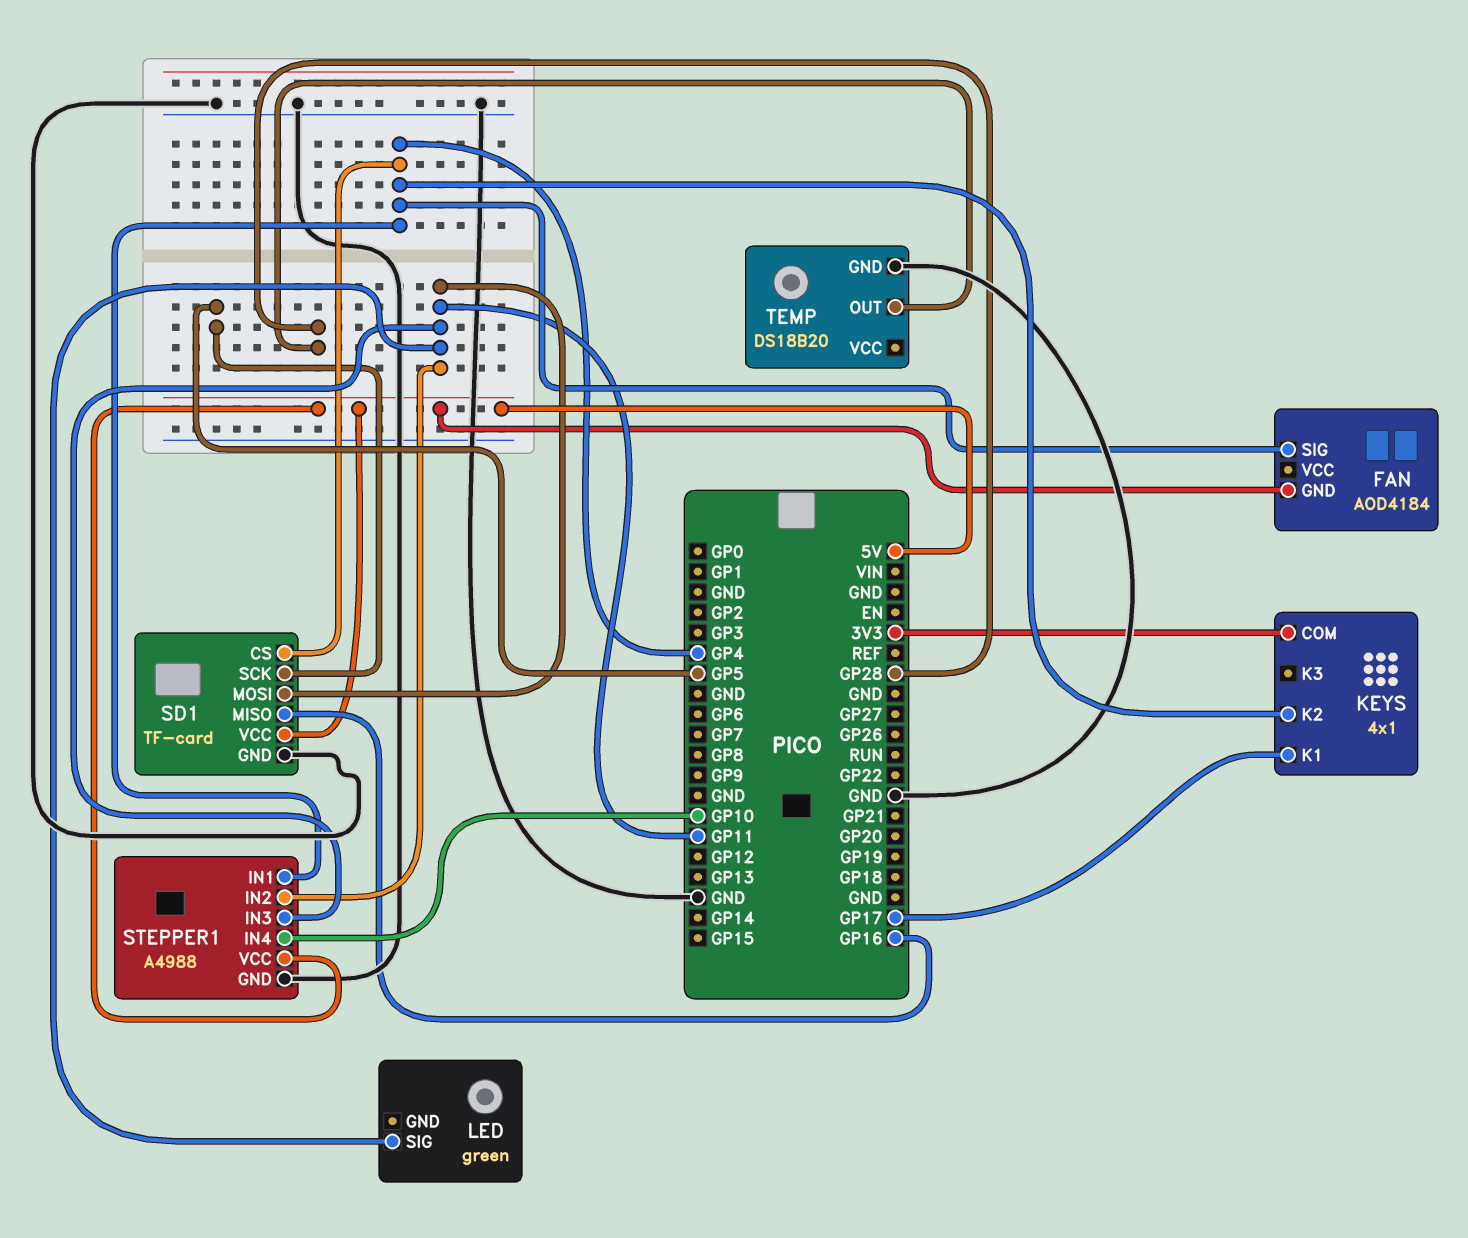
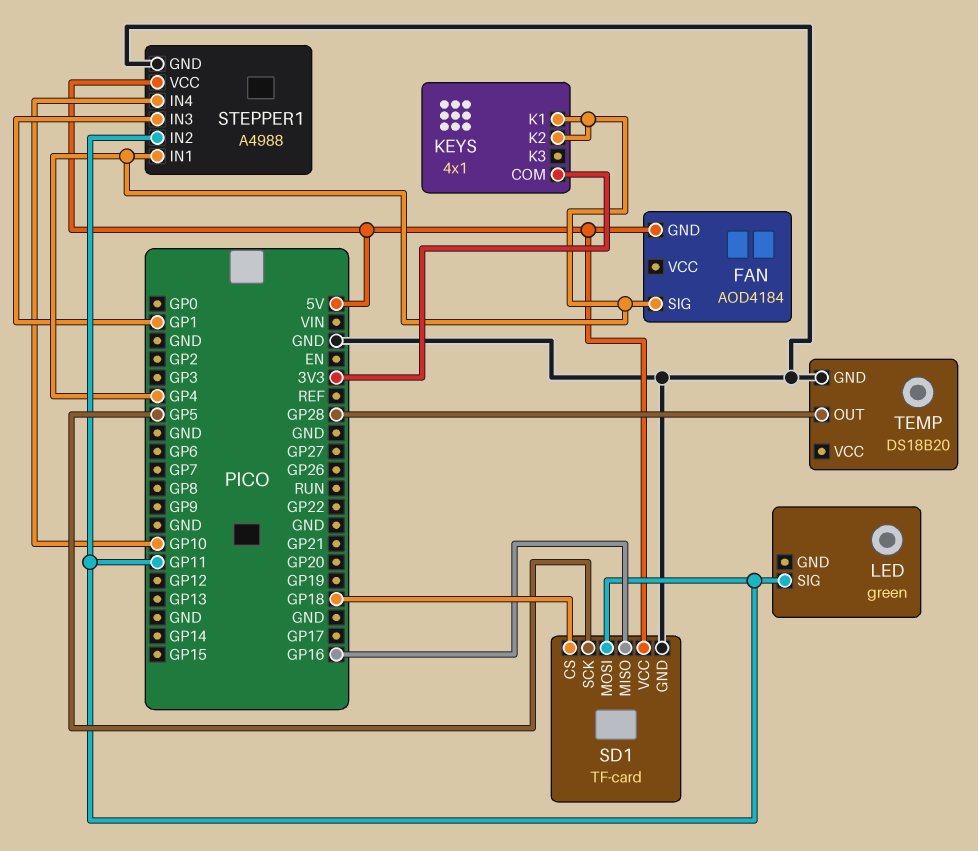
KEYS pin K1: GP17 -> GP4
SD1 pin CS: GP4 -> GP18
STEPPER1 pin IN3: GP11 -> GP1

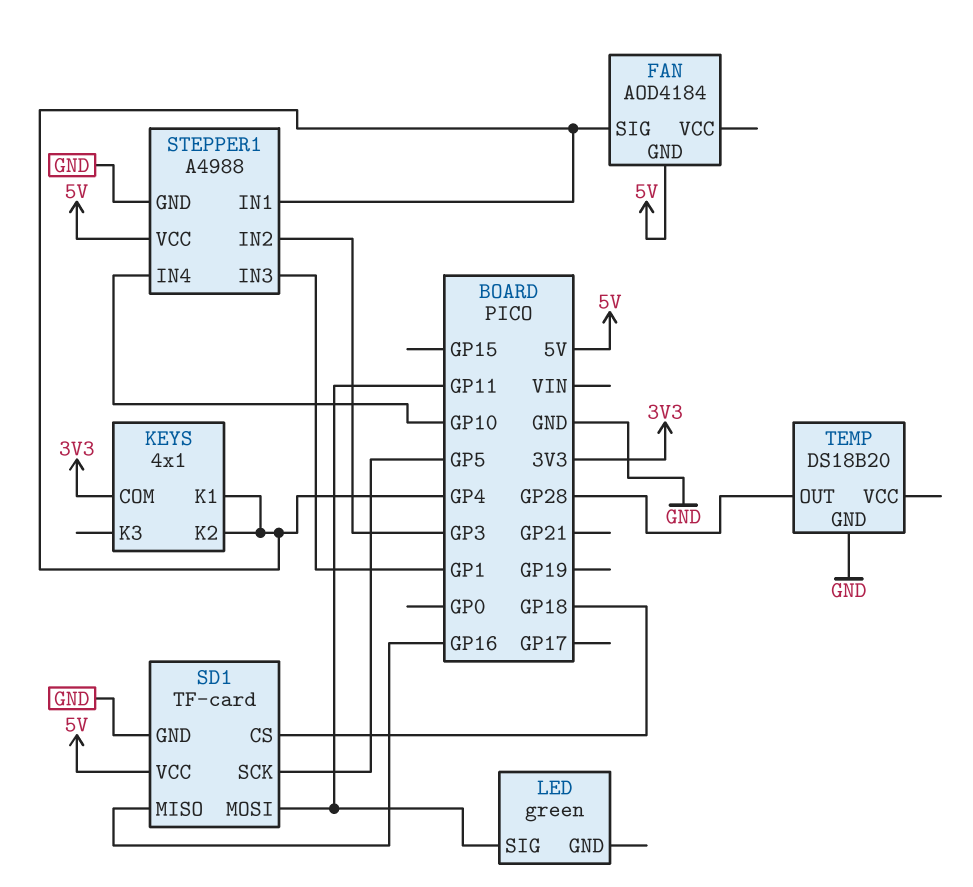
STEPPER1 pin IN2: GP11 -> GP3

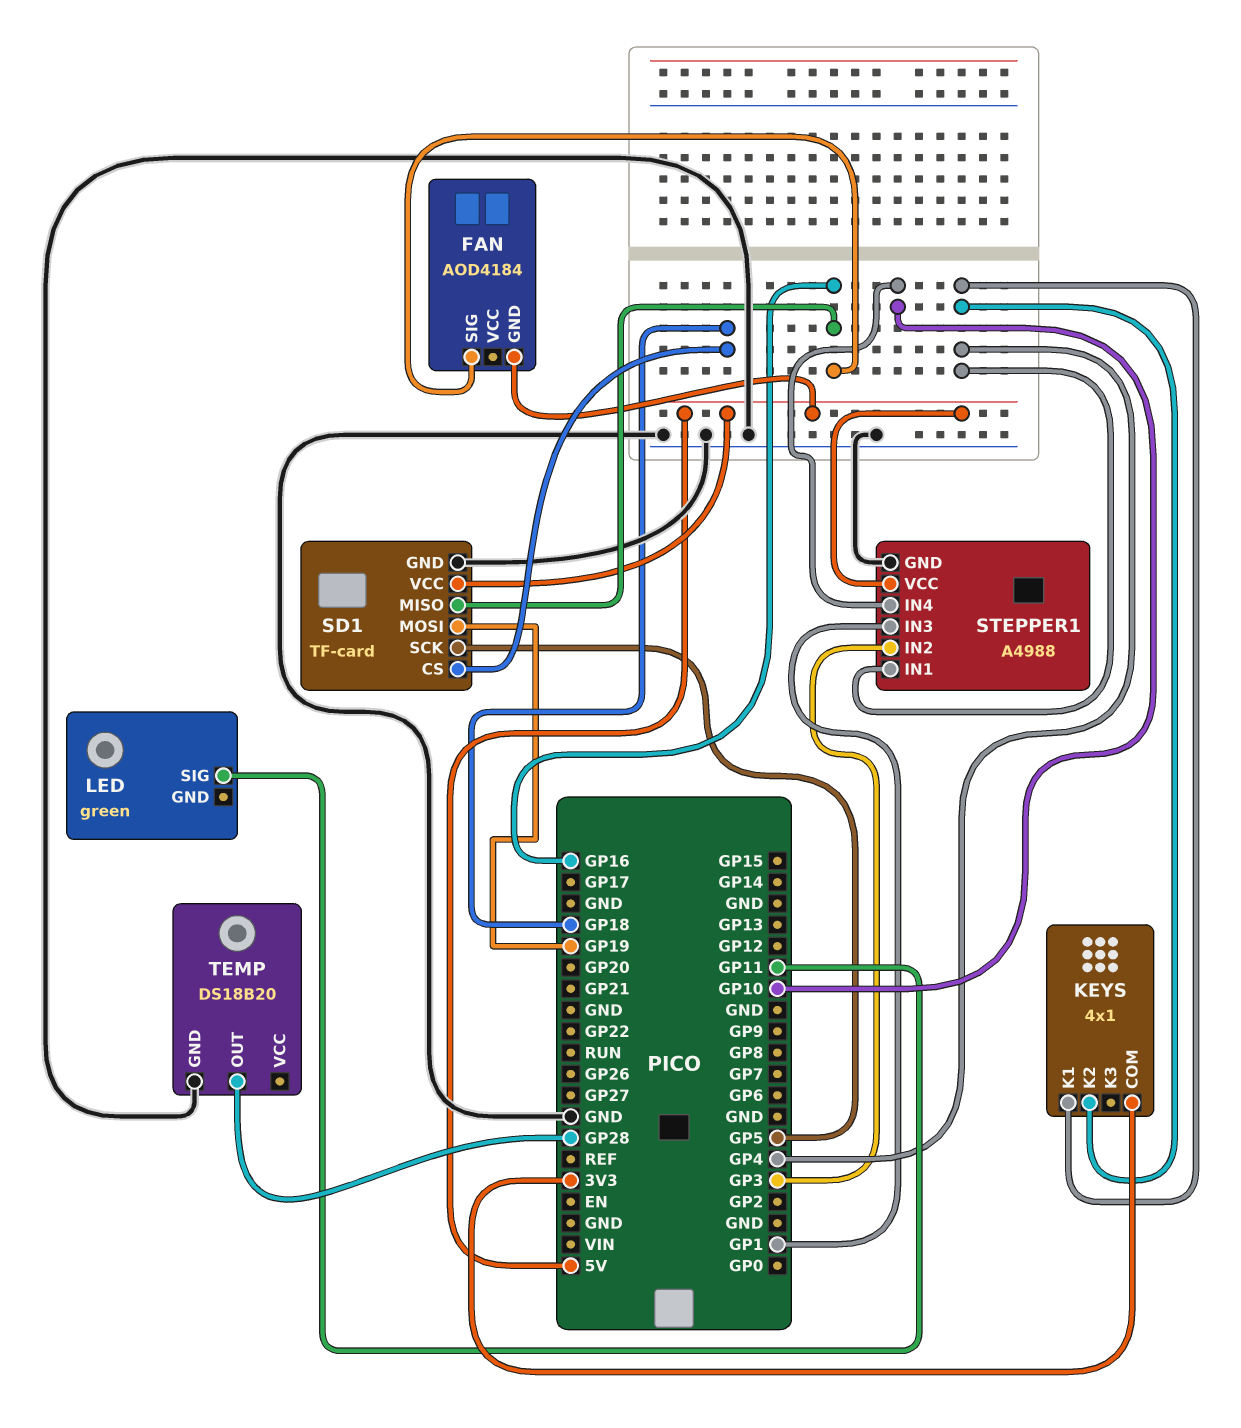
FAN pin SIG: GP4 -> GP16
SD1 pin MOSI: GP11 -> GP19

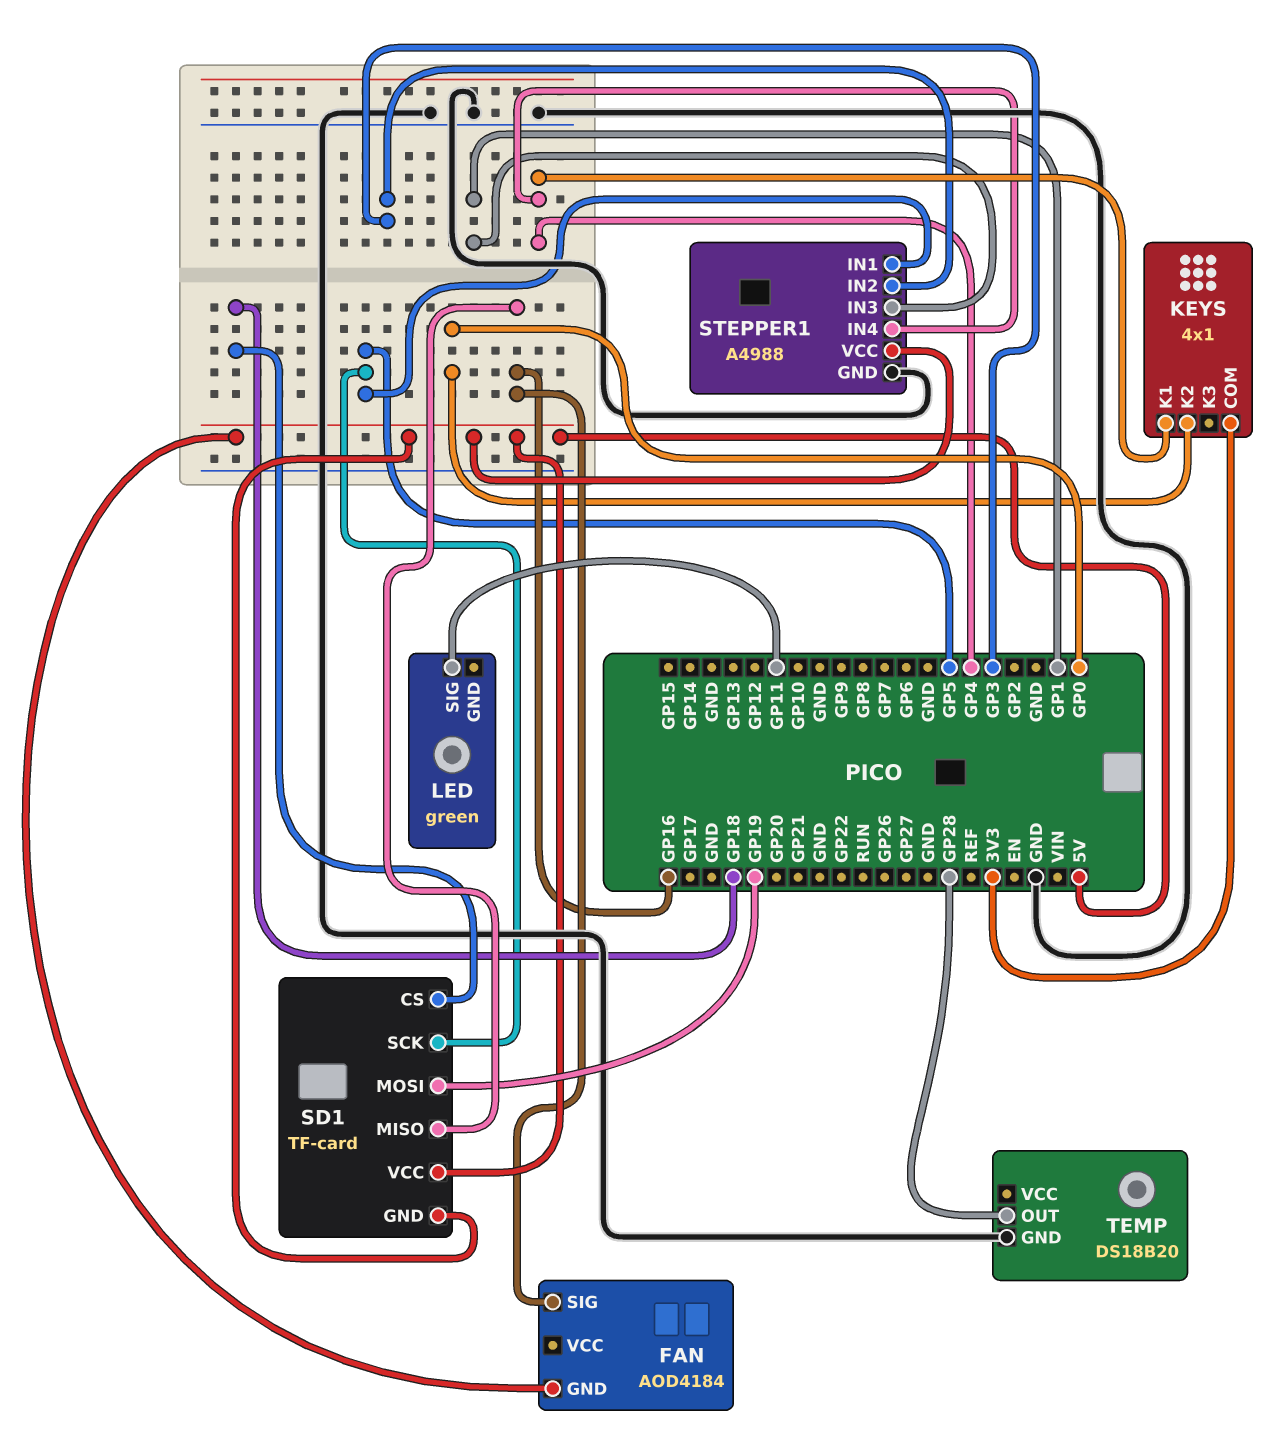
KEYS pin K2: GP4 -> GP0
SD1 pin GND: GND -> 5V
STEPPER1 pin IN1: GP4 -> GP5
STEPPER1 pin IN4: GP10 -> GP4

